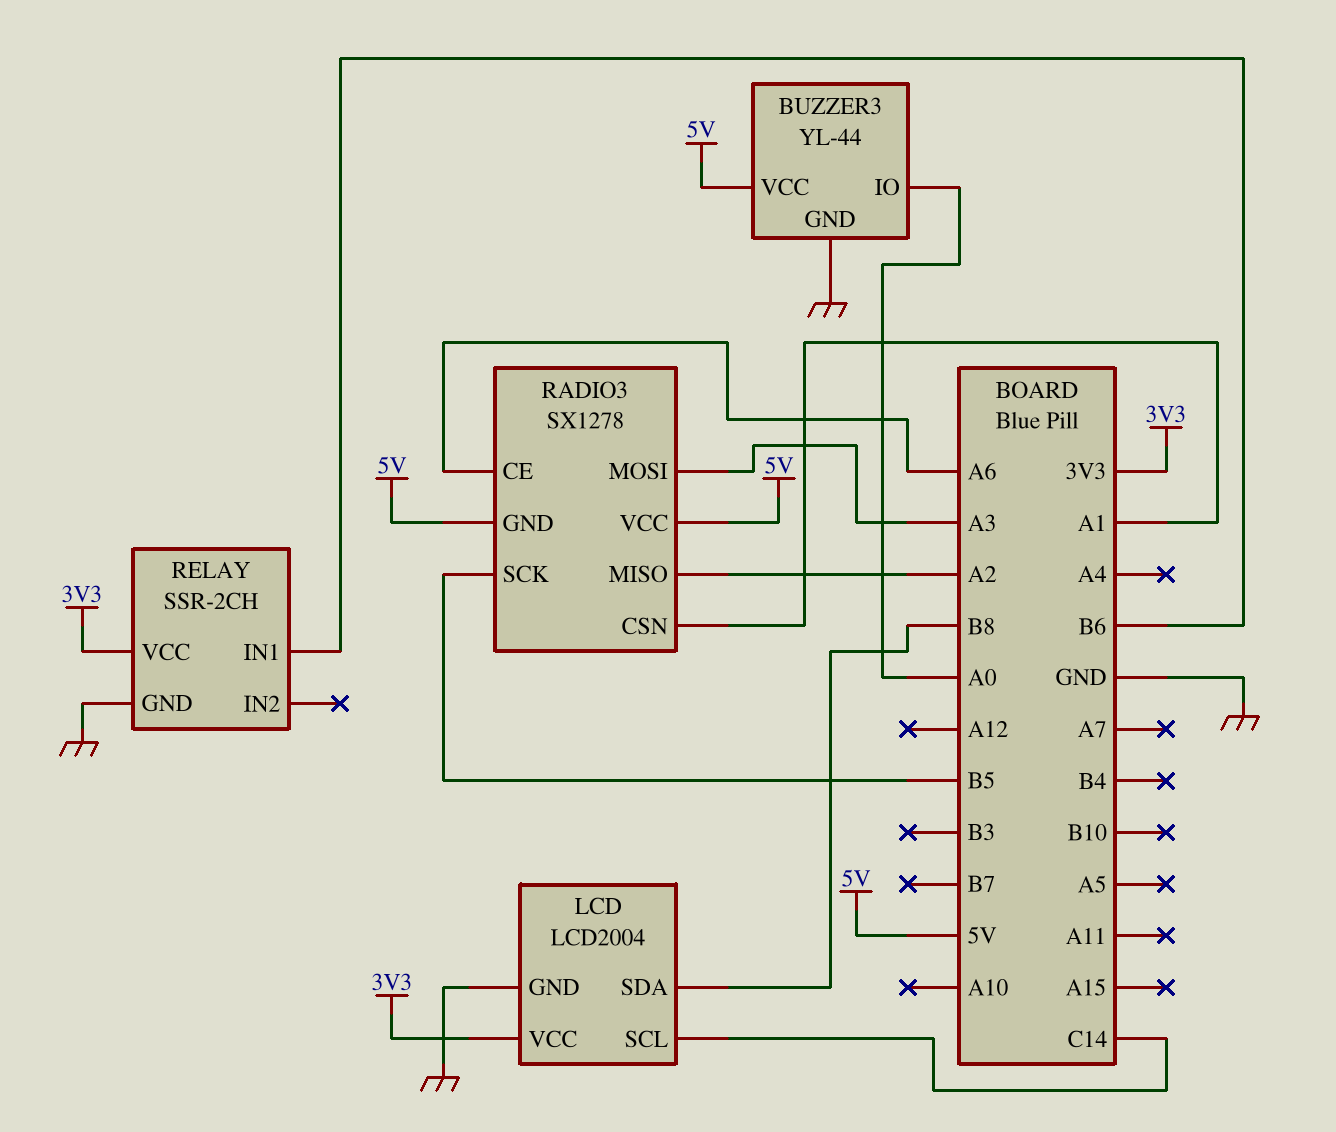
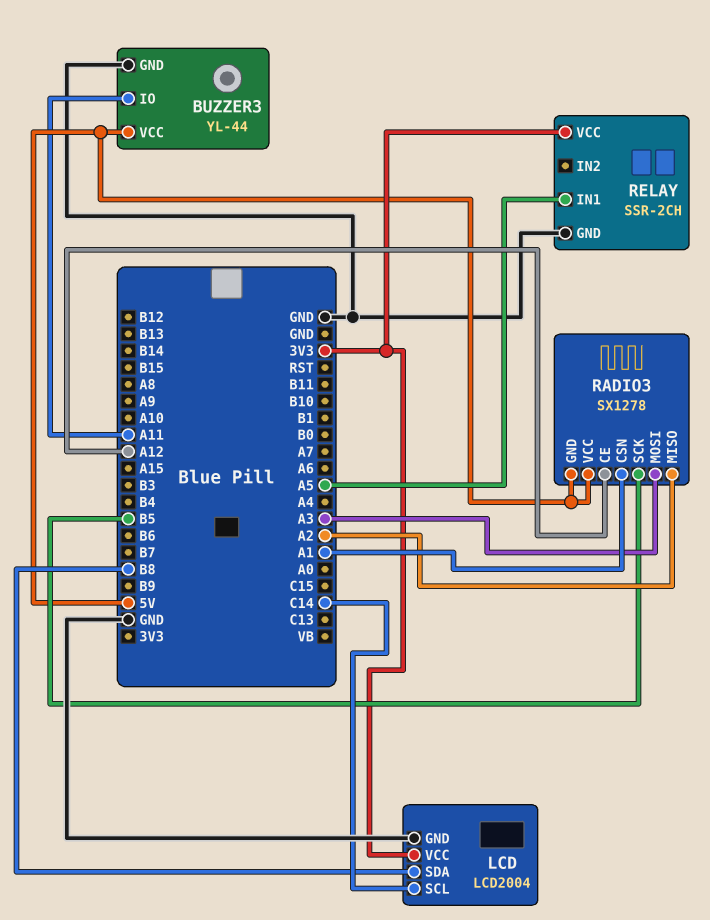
BUZZER3 pin IO: A0 -> A11
RADIO3 pin CE: A6 -> A12
RELAY pin IN1: B6 -> A5

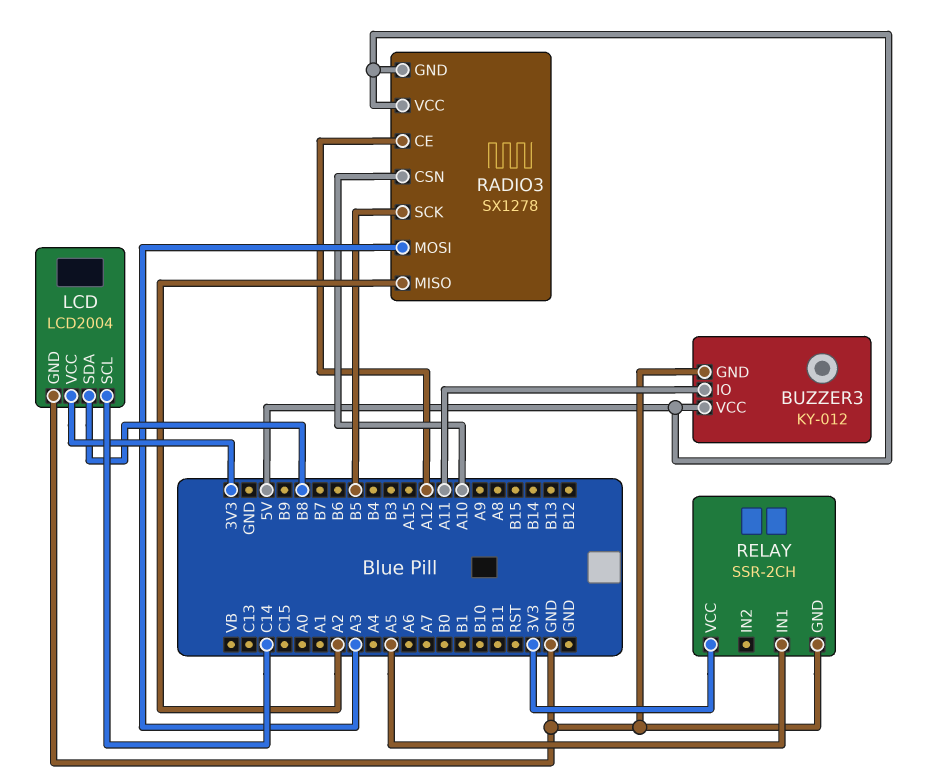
BUZZER3: YL-44 -> KY-012
RADIO3 pin CSN: A1 -> A10

